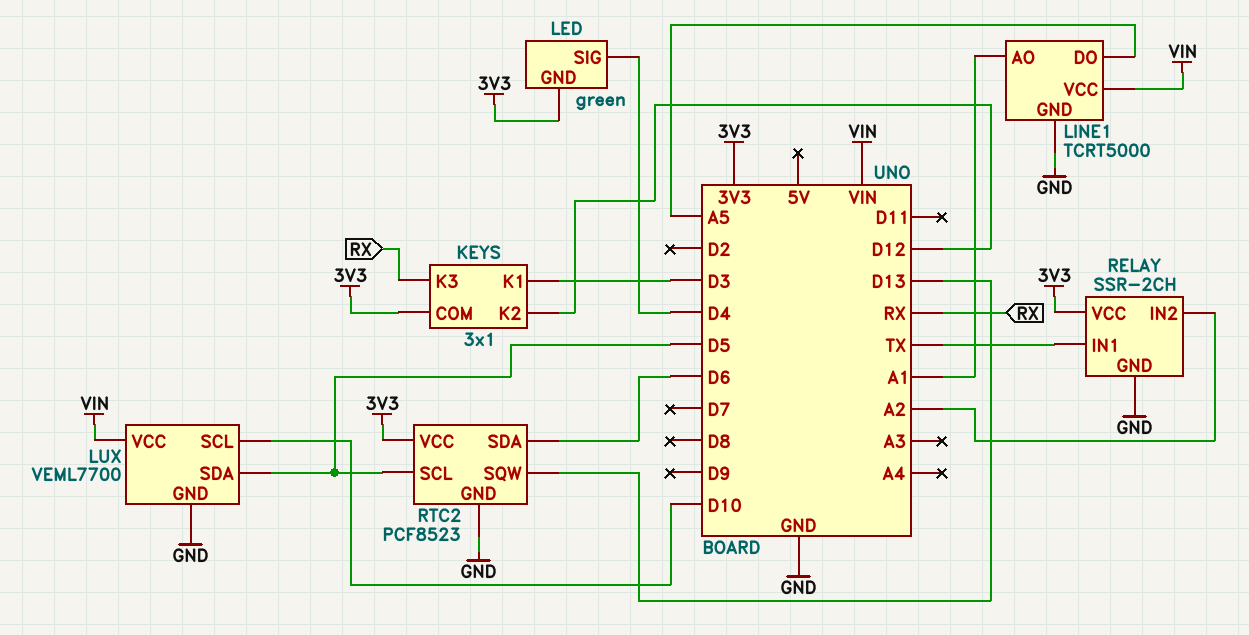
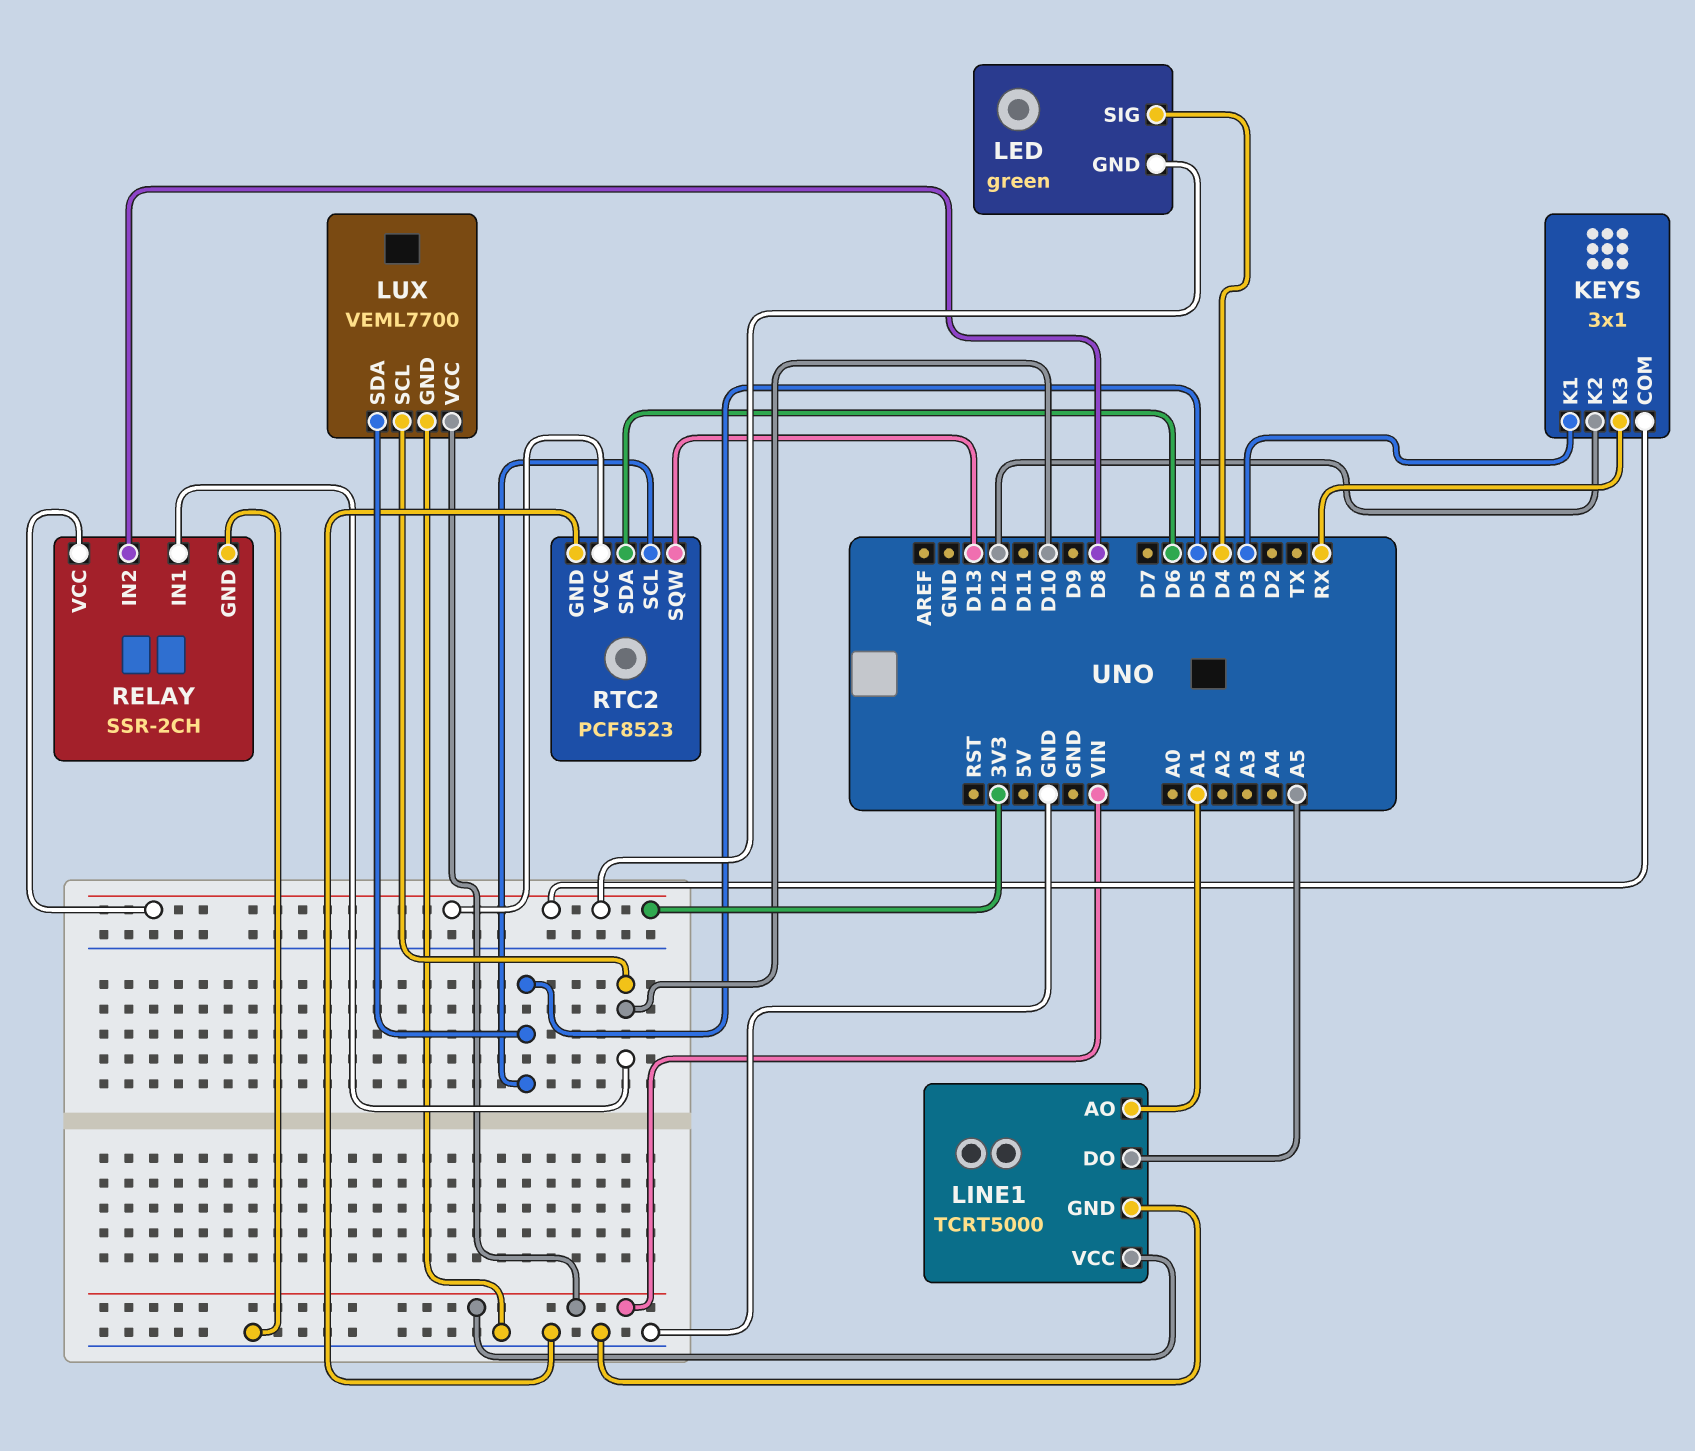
RELAY pin IN1: TX -> D10
RELAY pin IN2: A2 -> D8

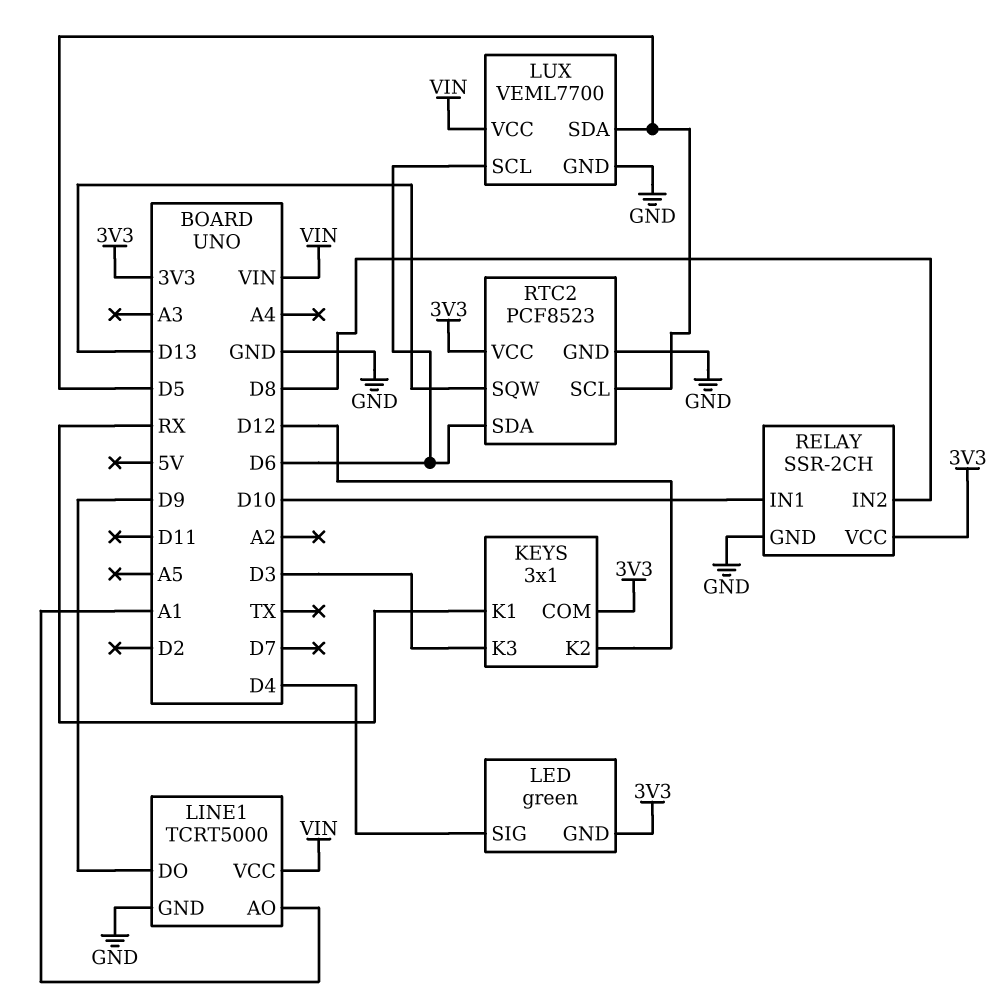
KEYS pin K1: D3 -> RX
KEYS pin K3: RX -> D3
LINE1 pin DO: A5 -> D9
LUX pin SCL: D10 -> D6

